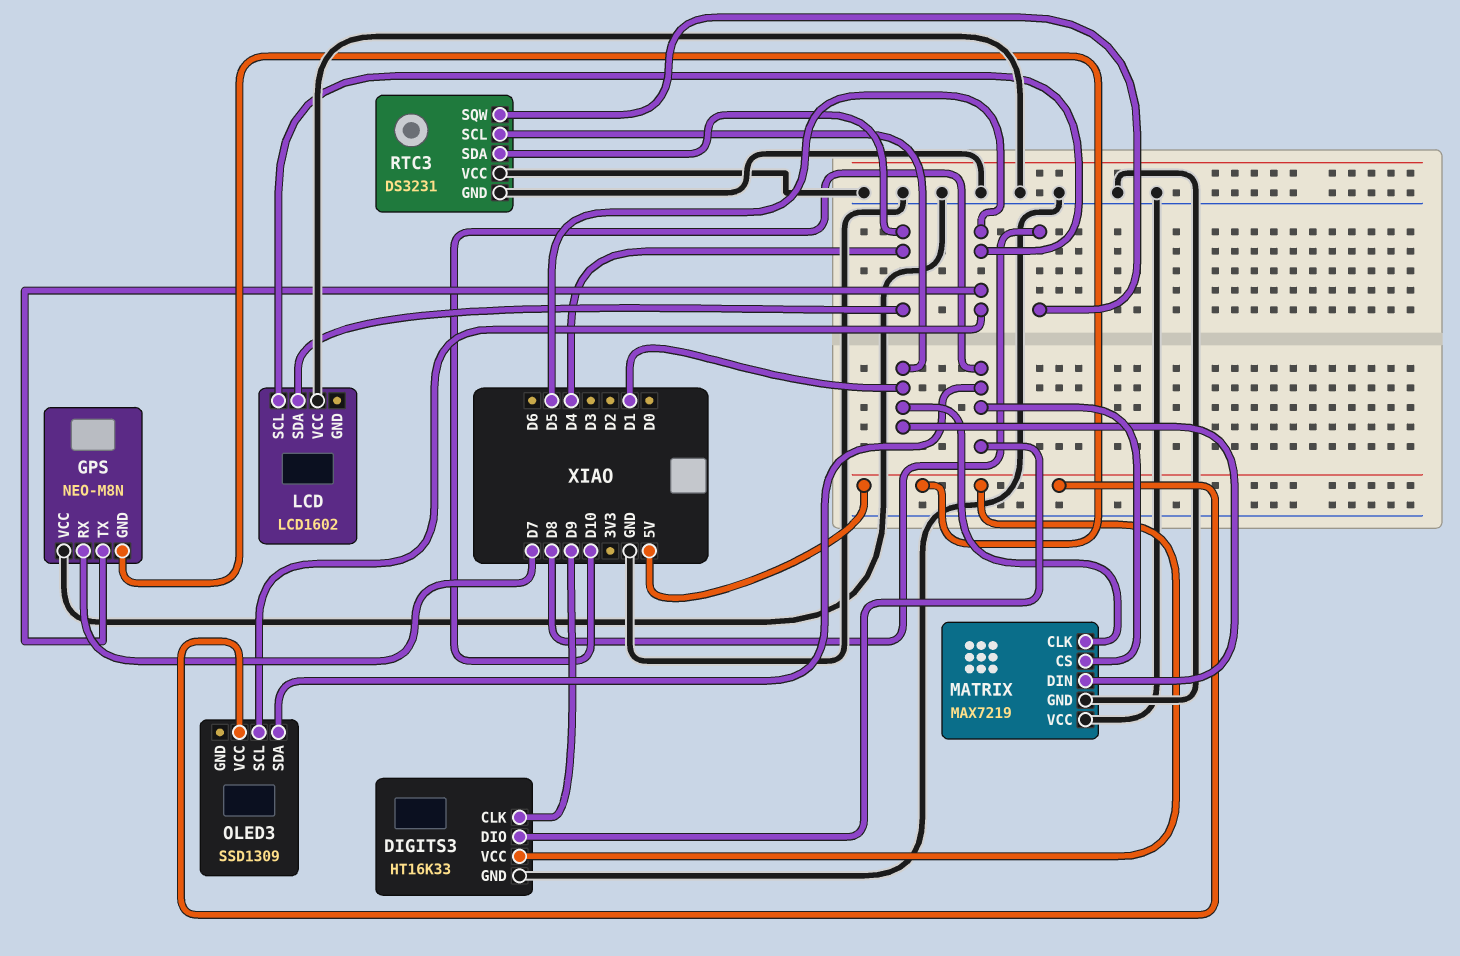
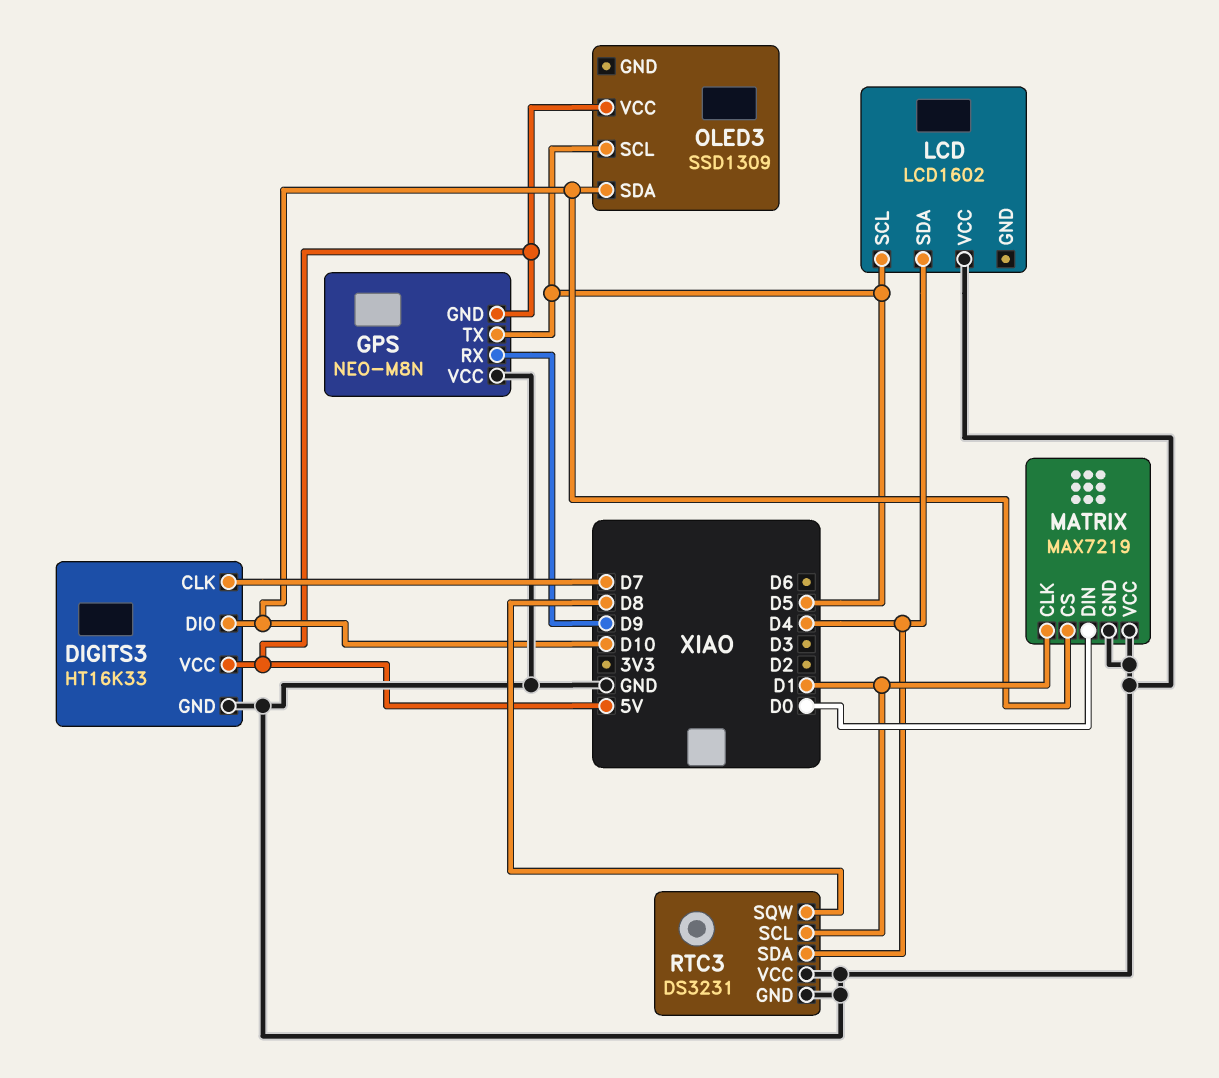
DIGITS3 pin CLK: D9 -> D7
GPS pin RX: D7 -> D9
MATRIX pin DIN: D1 -> D0

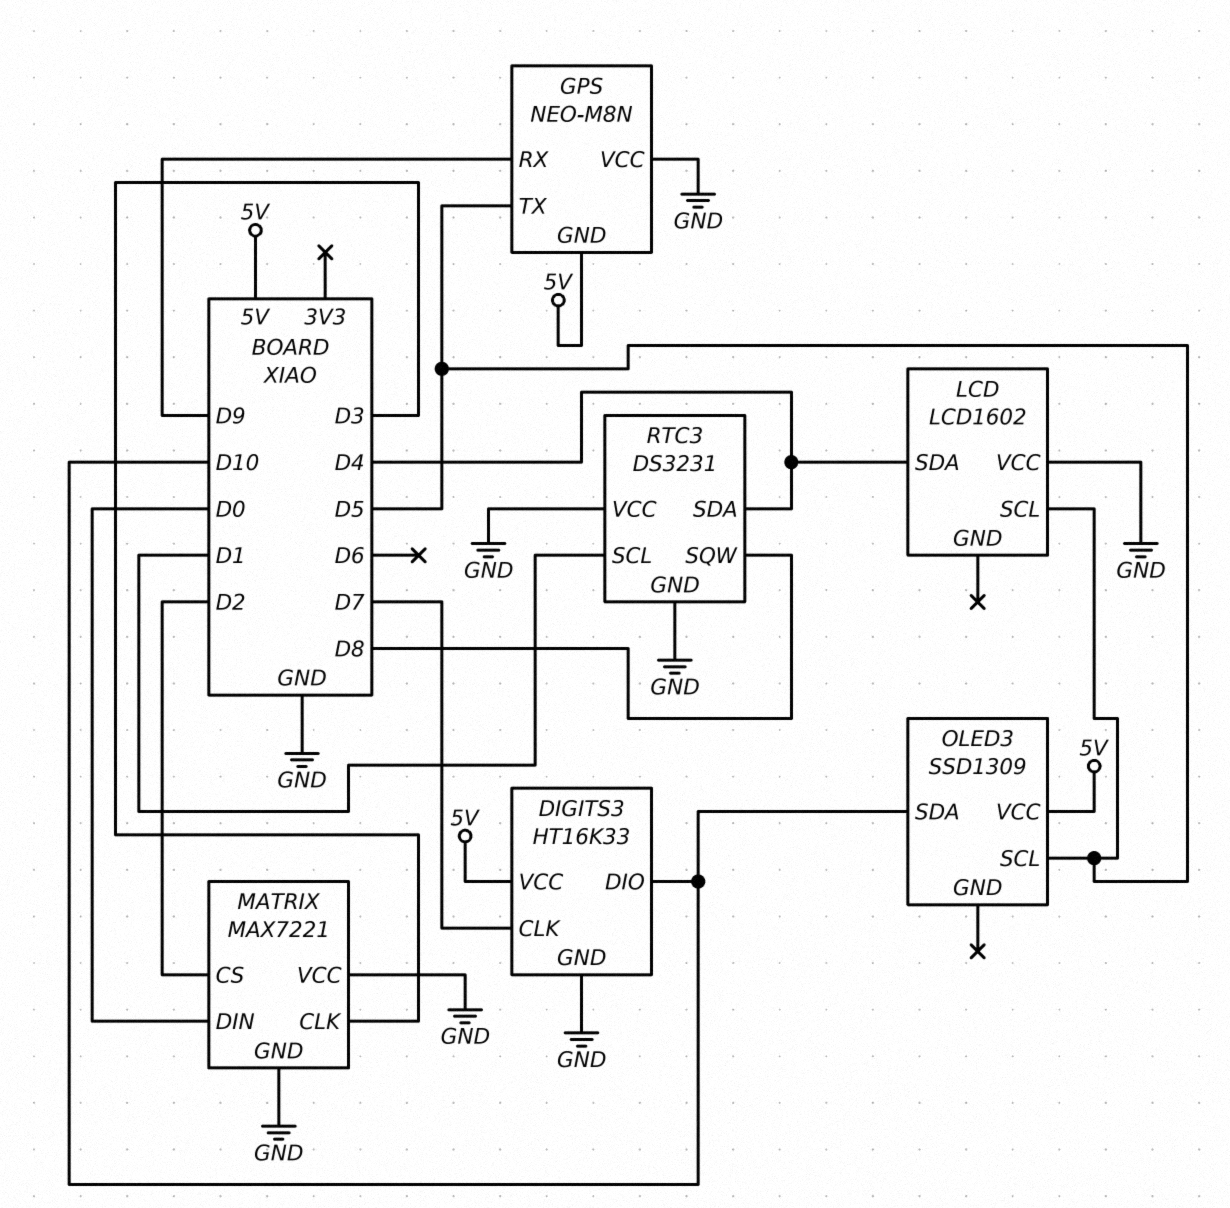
MATRIX: MAX7219 -> MAX7221
MATRIX pin CLK: D1 -> D3
MATRIX pin CS: D10 -> D2

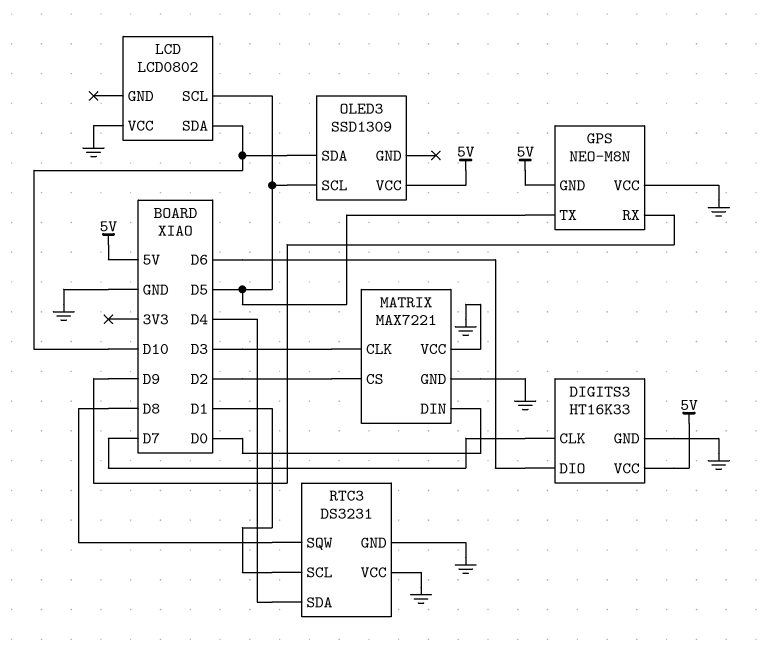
DIGITS3 pin DIO: D10 -> D6
LCD: LCD1602 -> LCD0802
LCD pin SDA: D4 -> D10

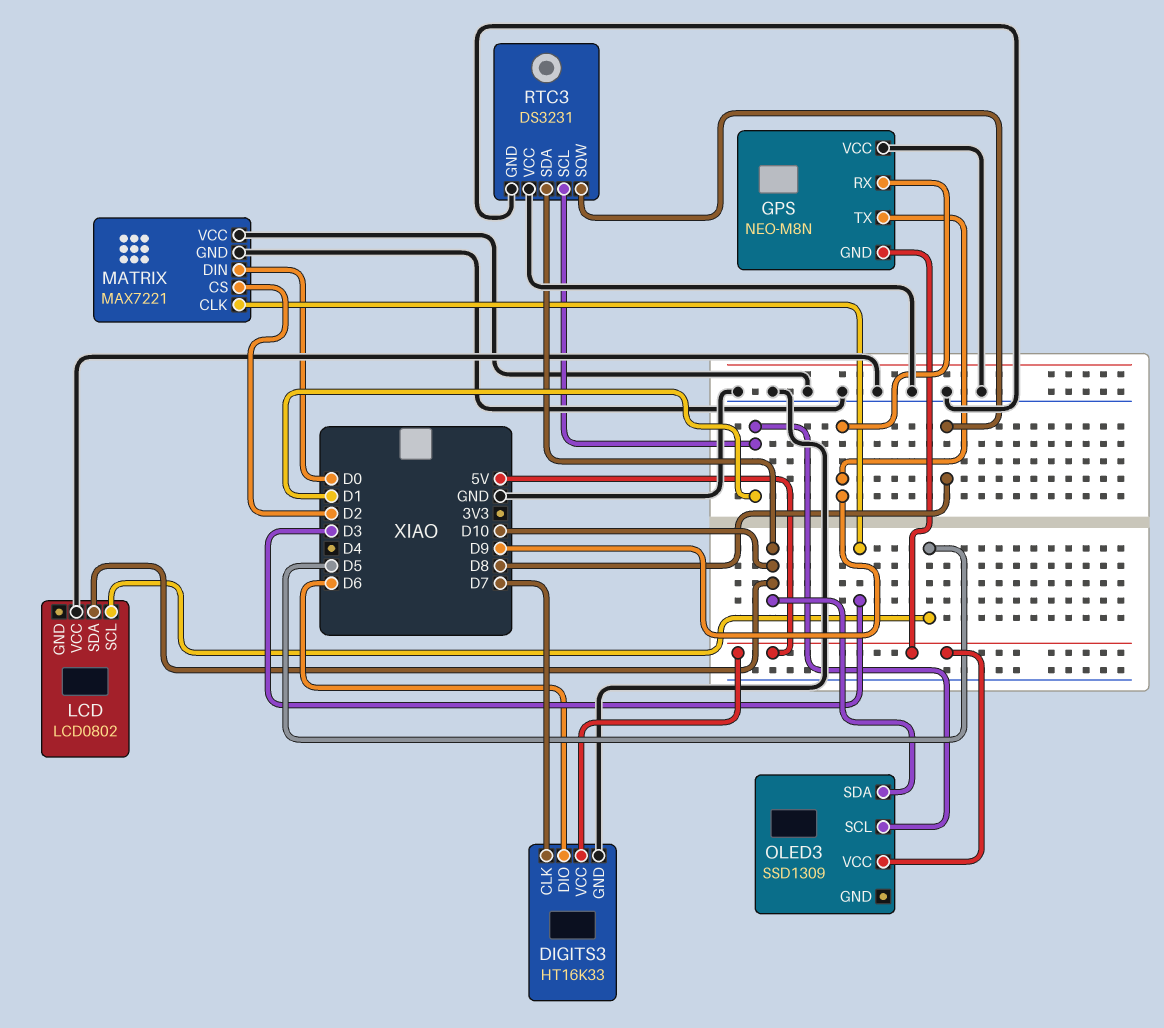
GPS pin TX: D5 -> D9
OLED3 pin SCL: D5 -> D1
RTC3 pin SDA: D4 -> D10

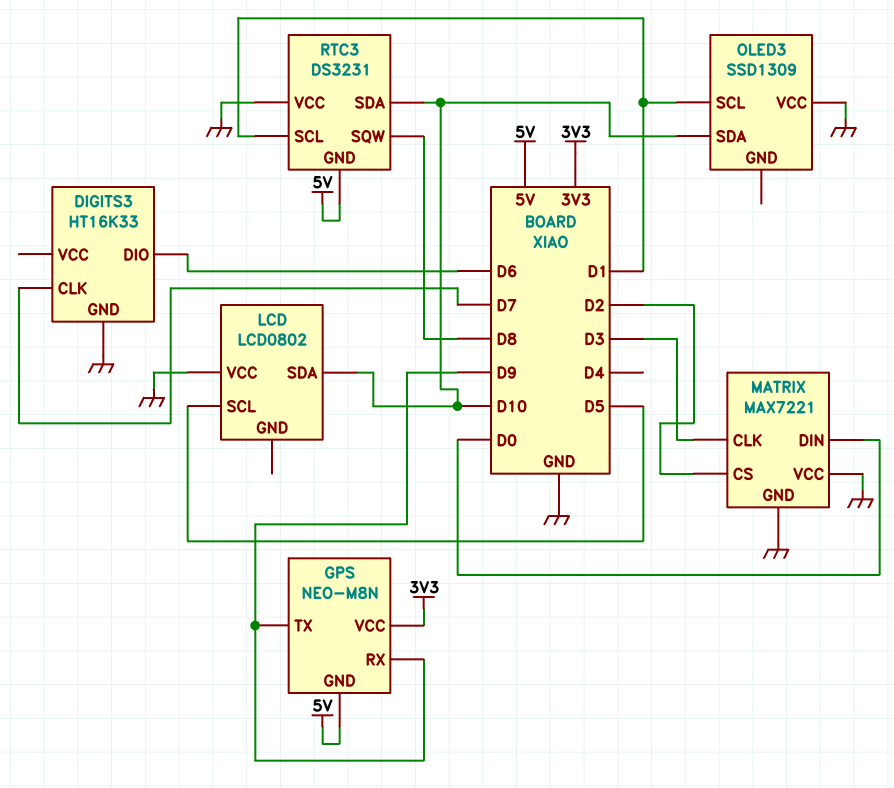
DIGITS3 pin VCC: 5V -> none
GPS pin VCC: GND -> 3V3
OLED3 pin VCC: 5V -> GND
RTC3 pin GND: GND -> 5V

